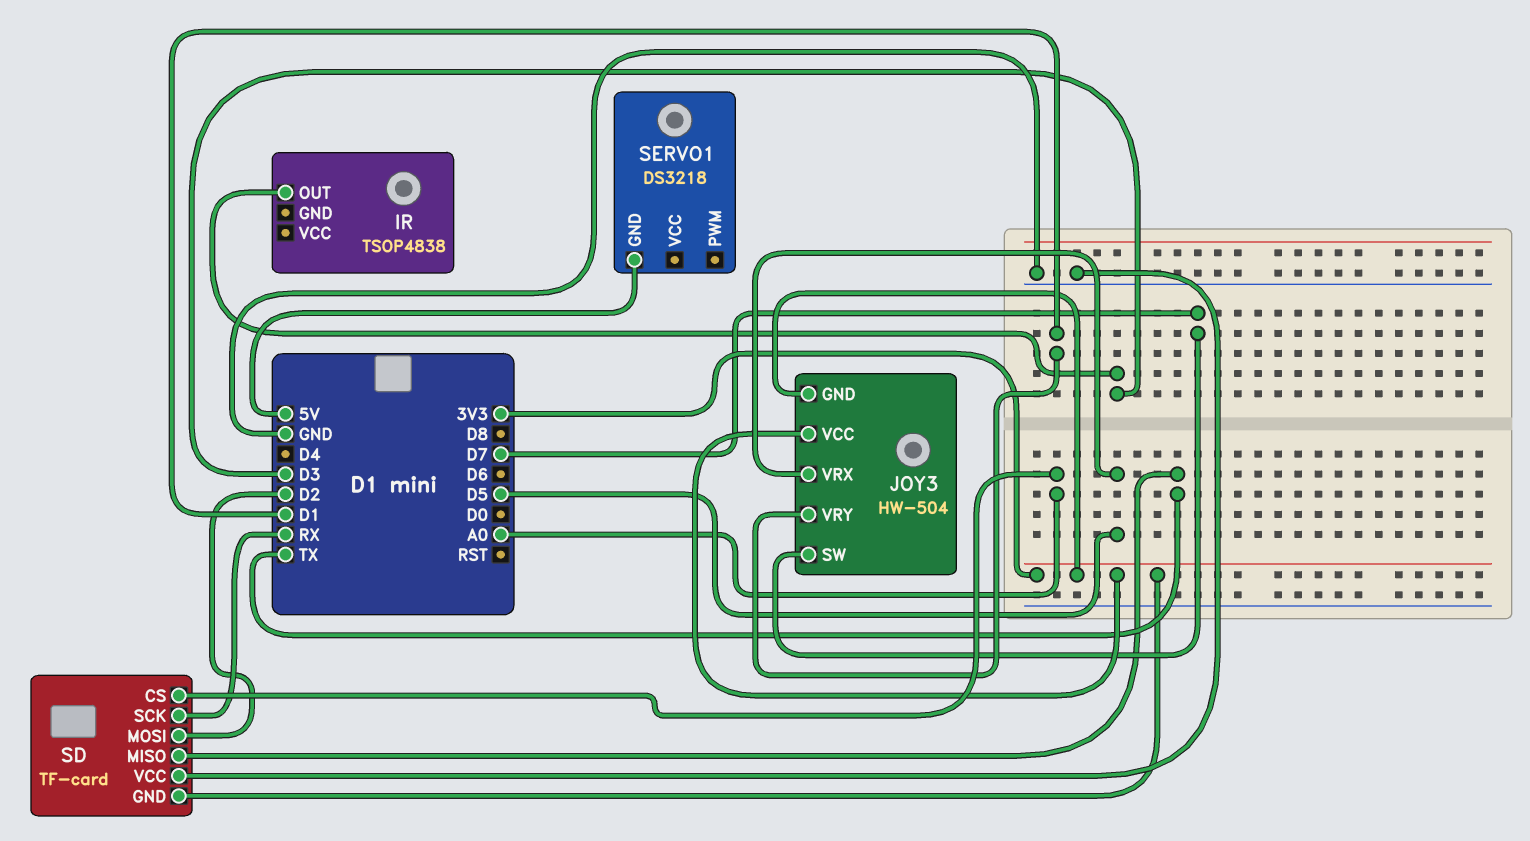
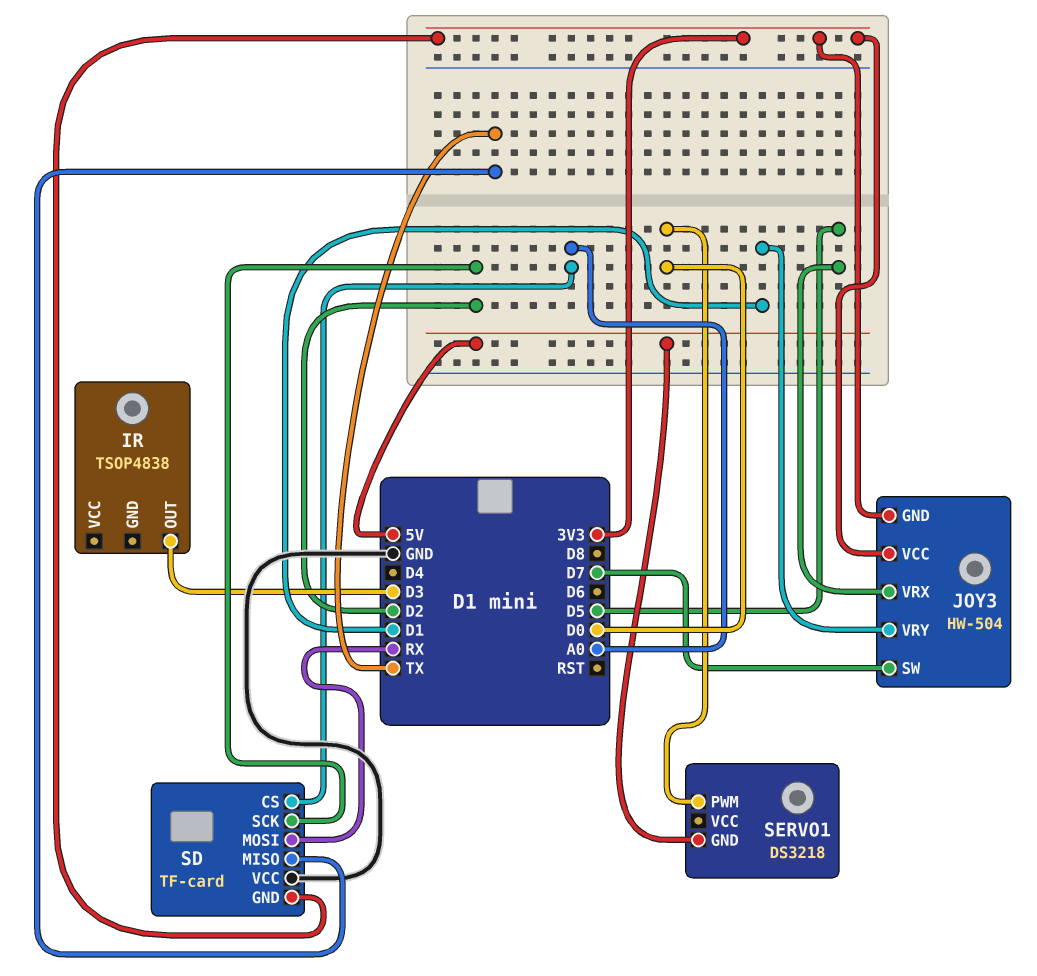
SD pin MOSI: D2 -> RX
SD pin SCK: RX -> D2
SERVO1 pin PWM: none -> D0

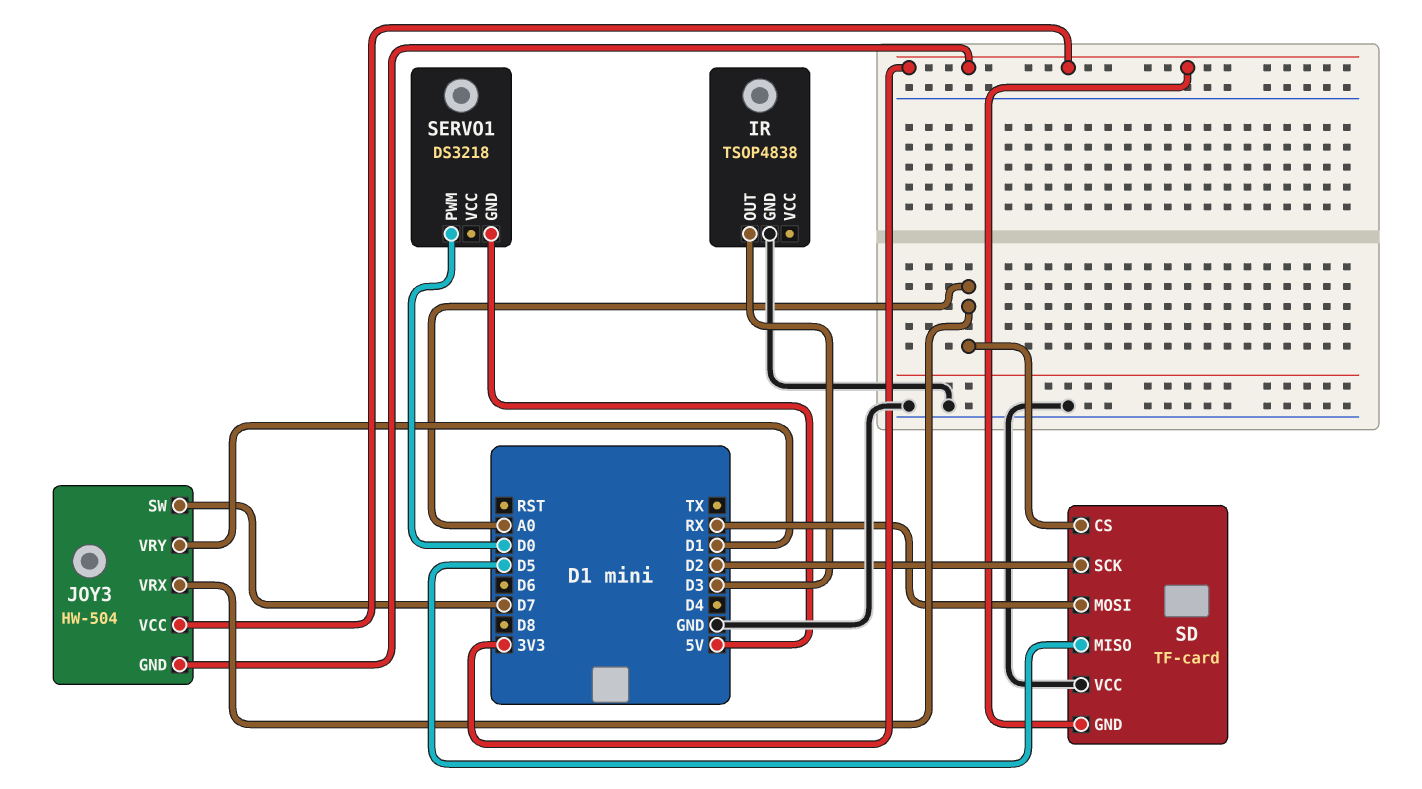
IR pin GND: none -> GND
JOY3 pin VRX: D5 -> A0
SD pin MISO: TX -> D5

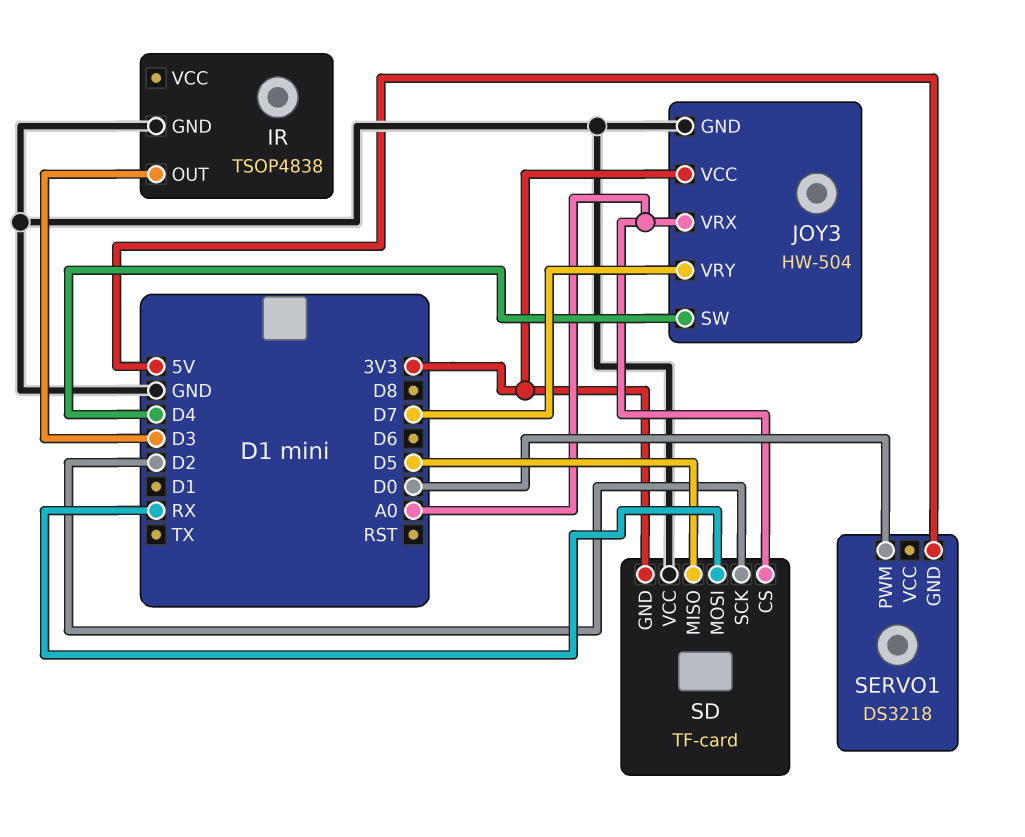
JOY3 pin GND: 3V3 -> GND
JOY3 pin SW: D7 -> D4
JOY3 pin VRY: D1 -> D7

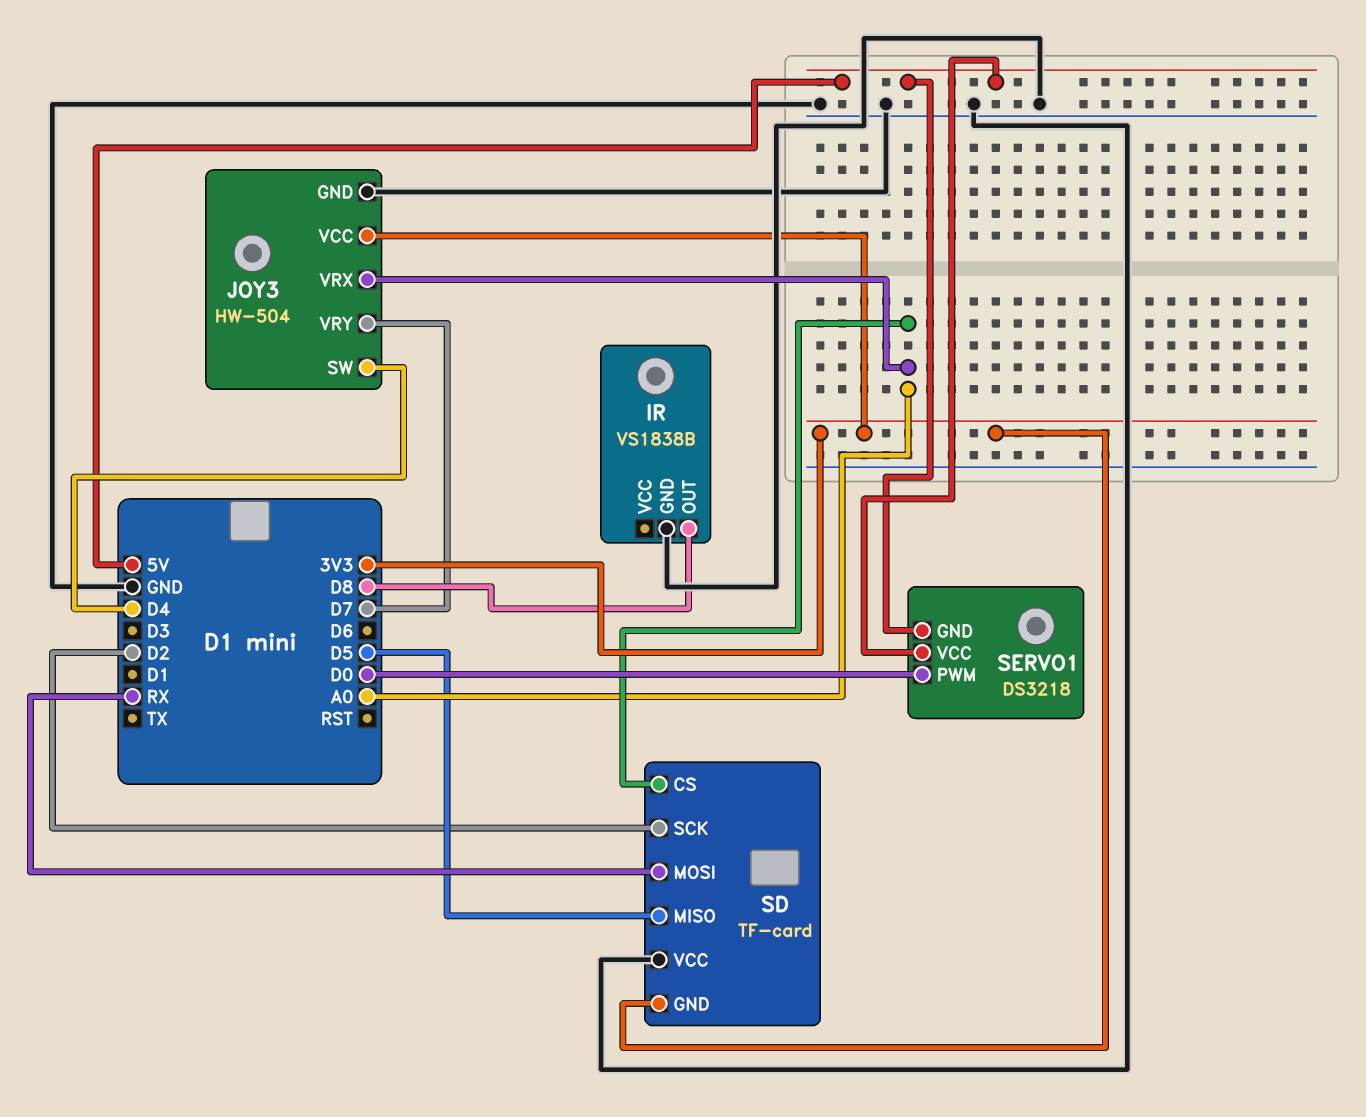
IR: TSOP4838 -> VS1838B
IR pin OUT: D3 -> D8
SERVO1 pin VCC: none -> 5V

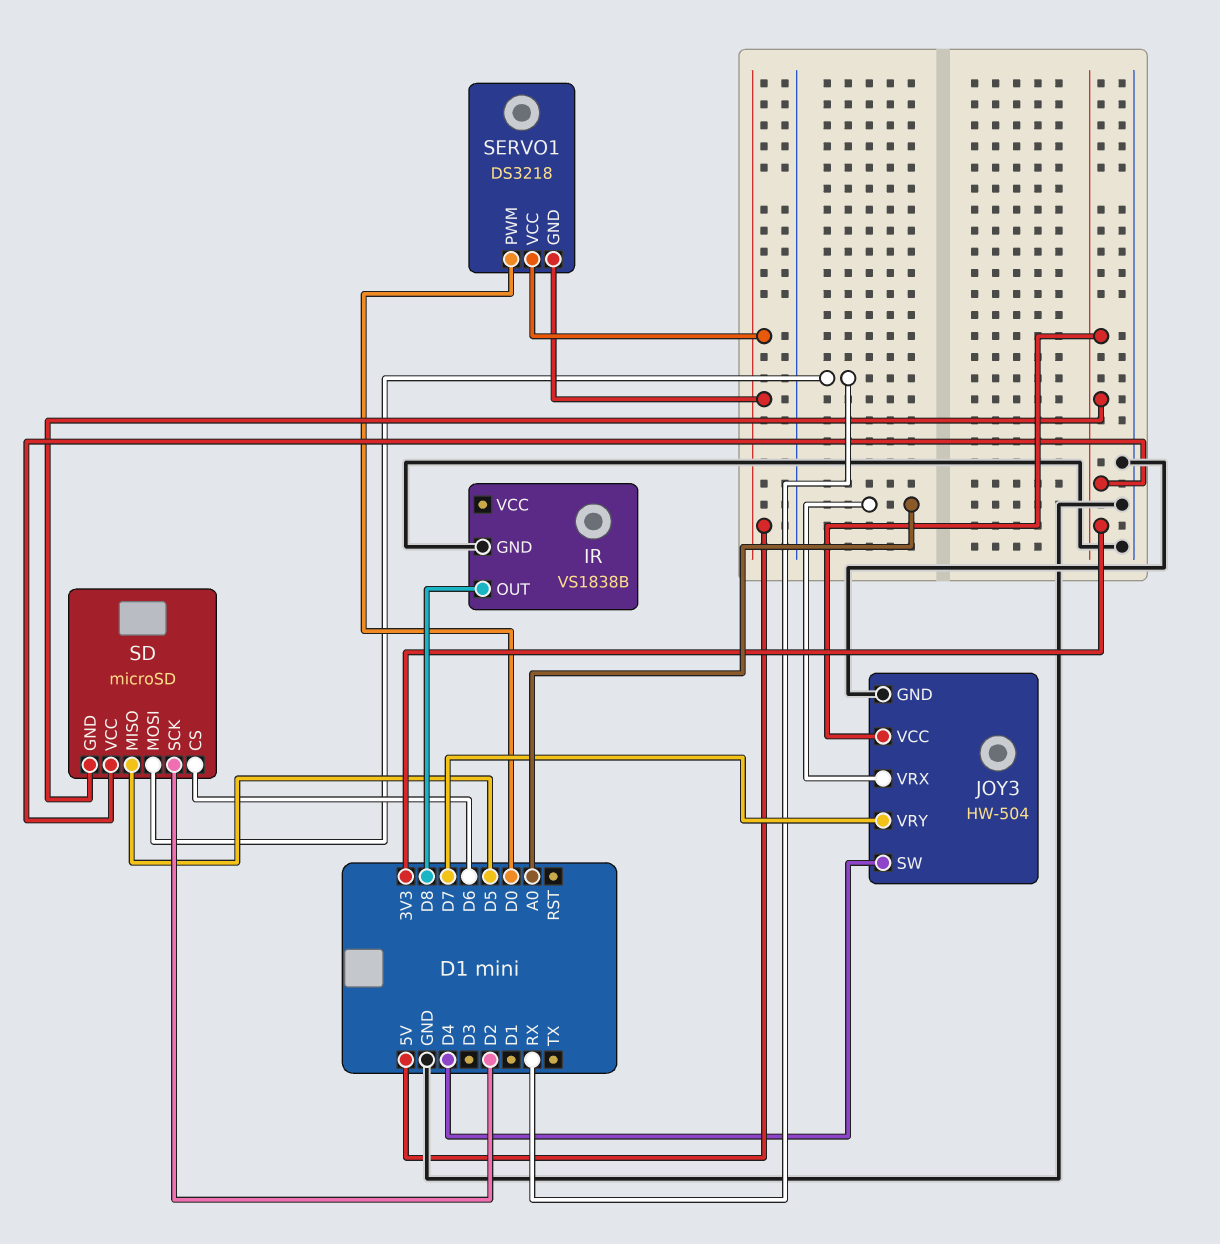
SD: TF-card -> microSD
SD pin CS: A0 -> D6
SD pin VCC: GND -> 3V3

